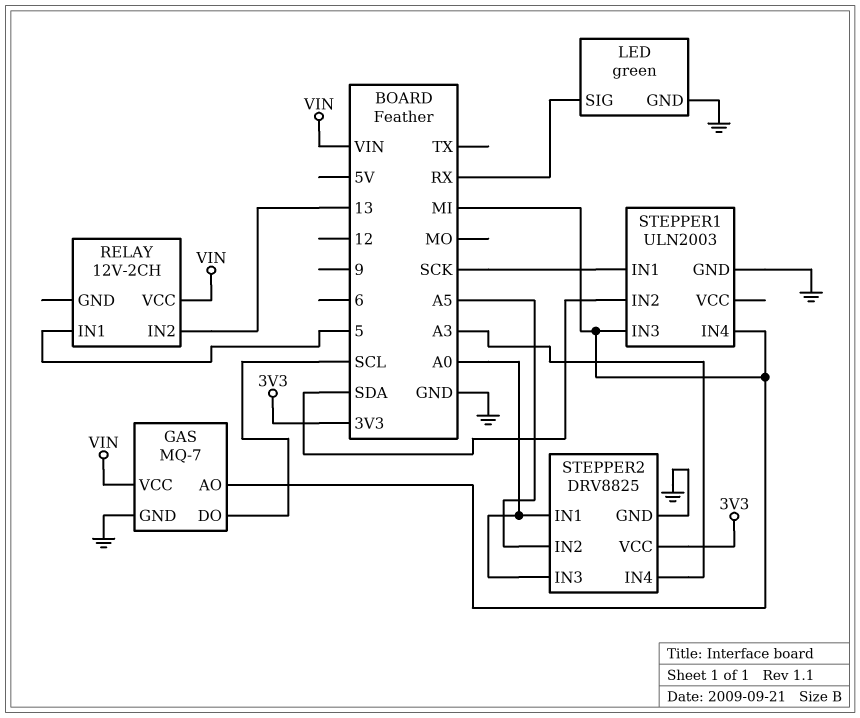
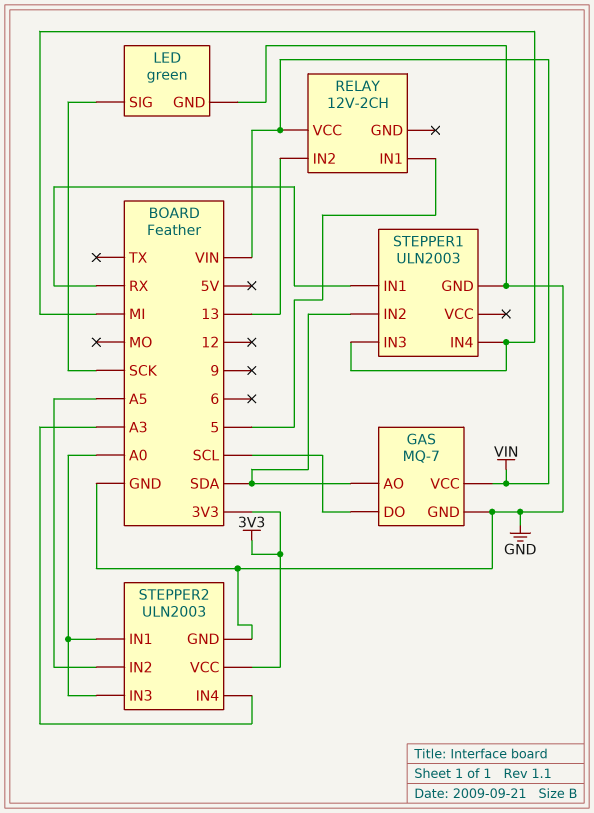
GAS pin AO: MI -> SDA
LED pin SIG: RX -> SCK
STEPPER1 pin IN1: SCK -> RX
STEPPER2: DRV8825 -> ULN2003

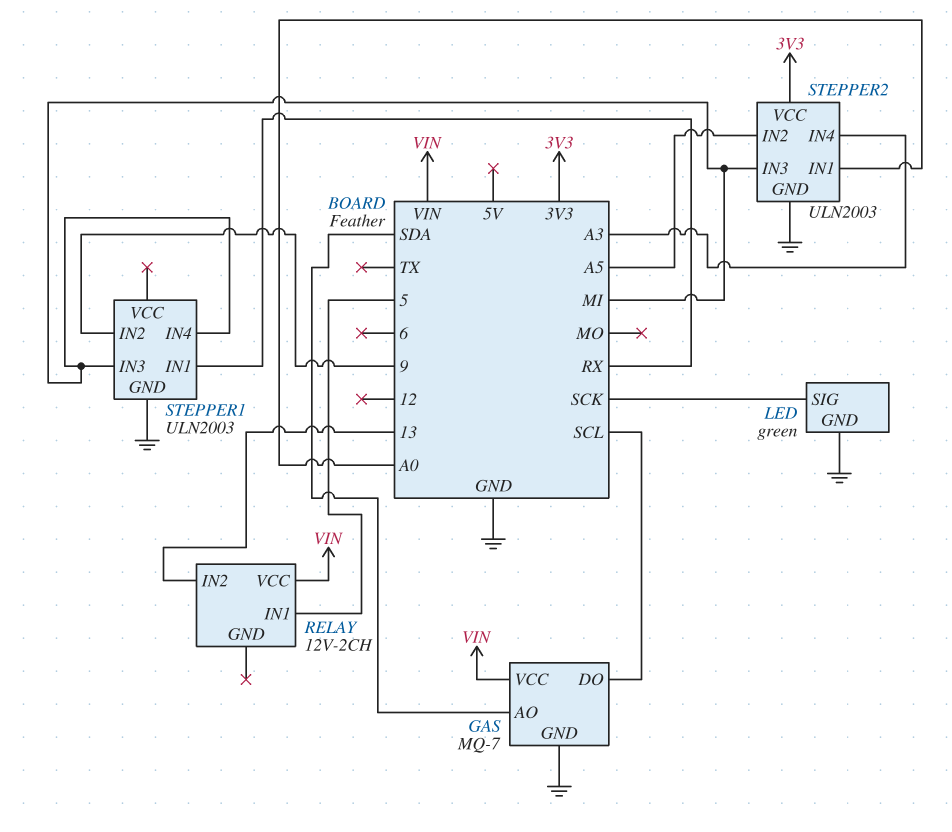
STEPPER1 pin IN2: SDA -> 9
STEPPER2 pin IN3: A0 -> MI

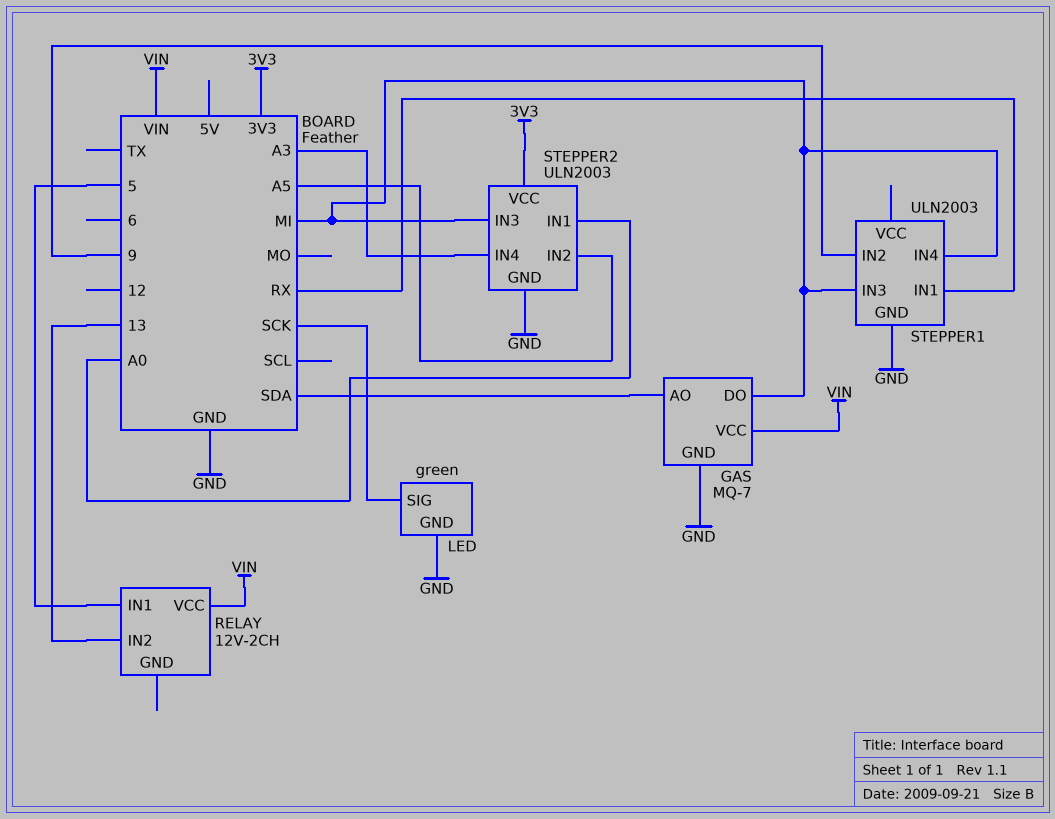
GAS pin DO: SCL -> MI

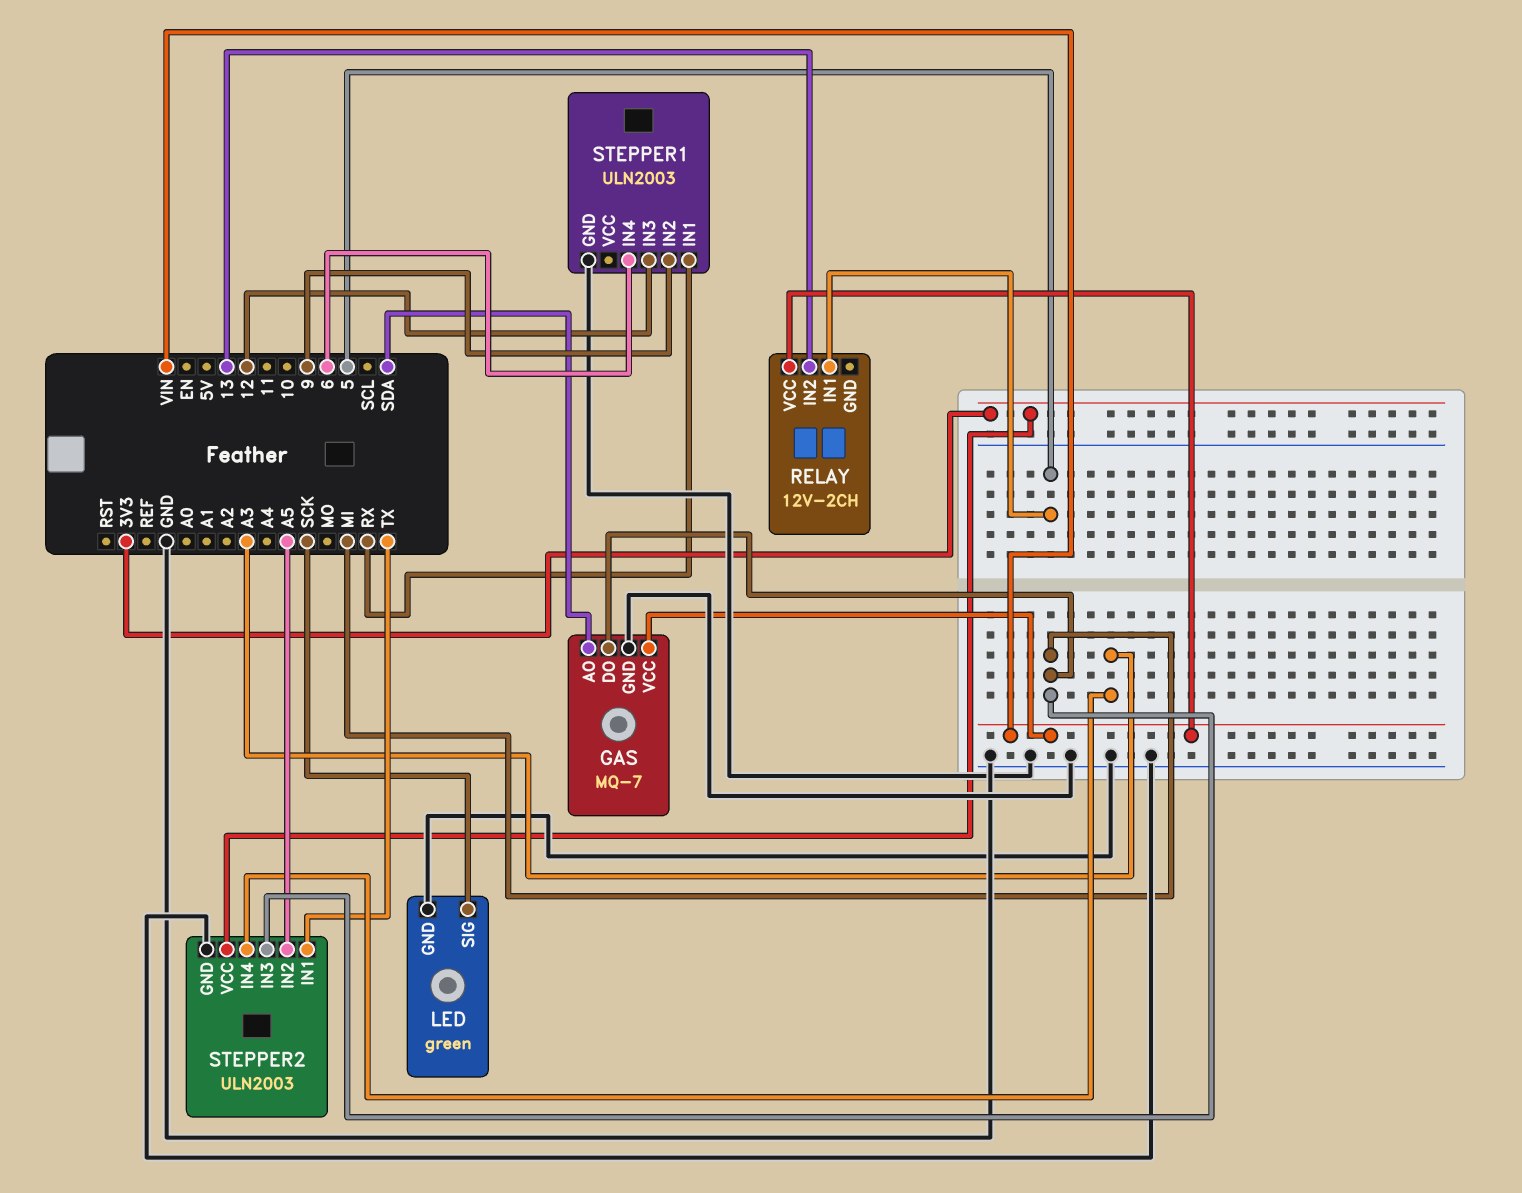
STEPPER1 pin IN3: MI -> 12
STEPPER1 pin IN4: MI -> 6
STEPPER2 pin IN1: A0 -> TX

